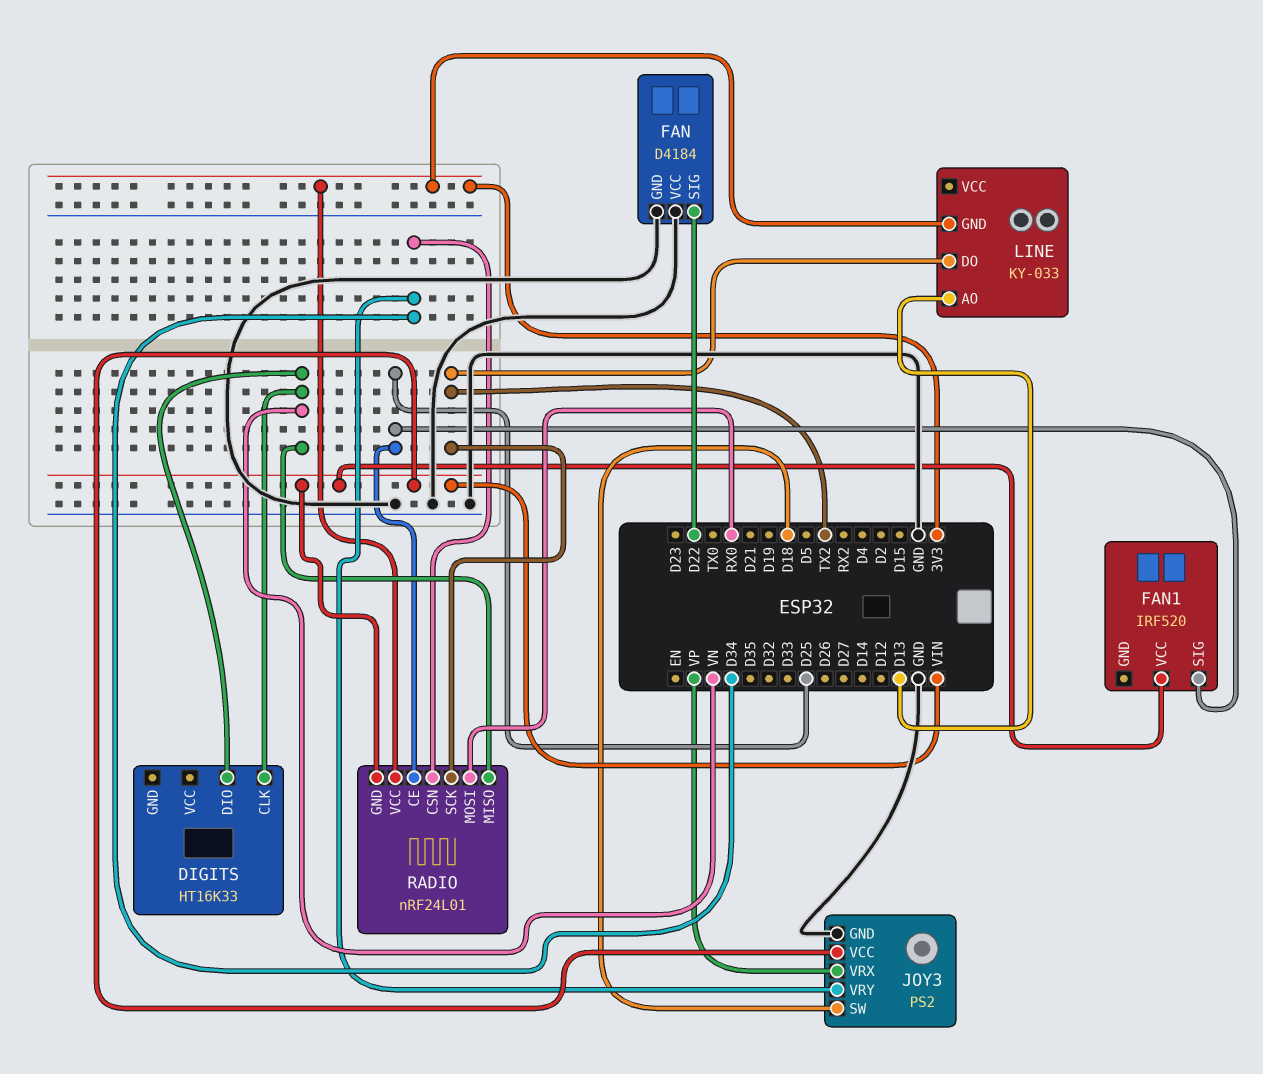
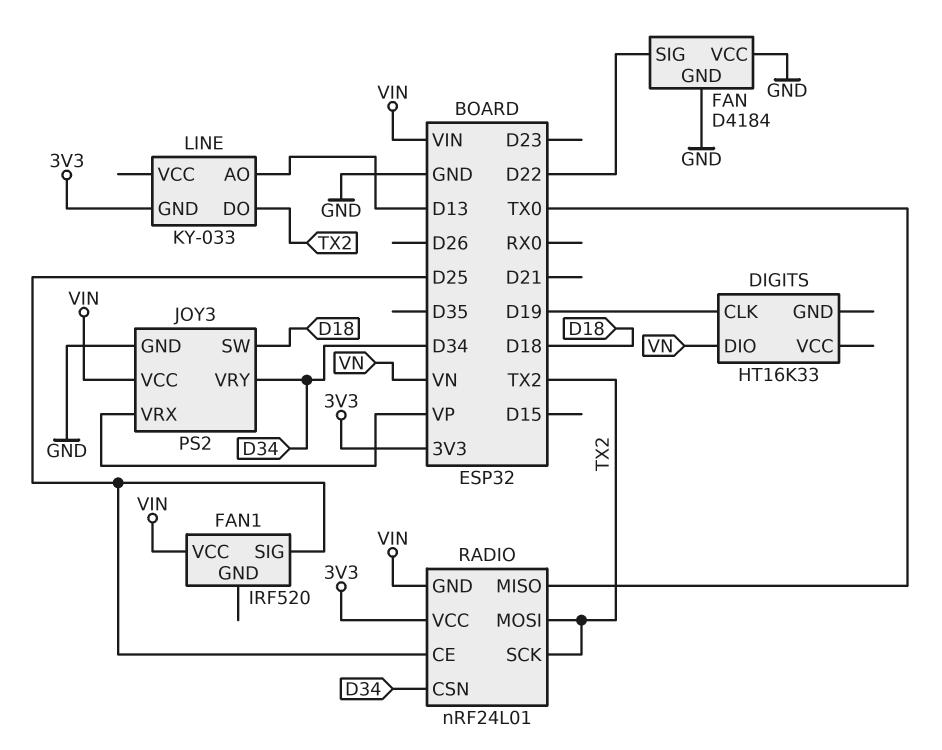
DIGITS pin CLK: VN -> D19
RADIO pin MISO: VN -> TX0
RADIO pin MOSI: RX0 -> TX2

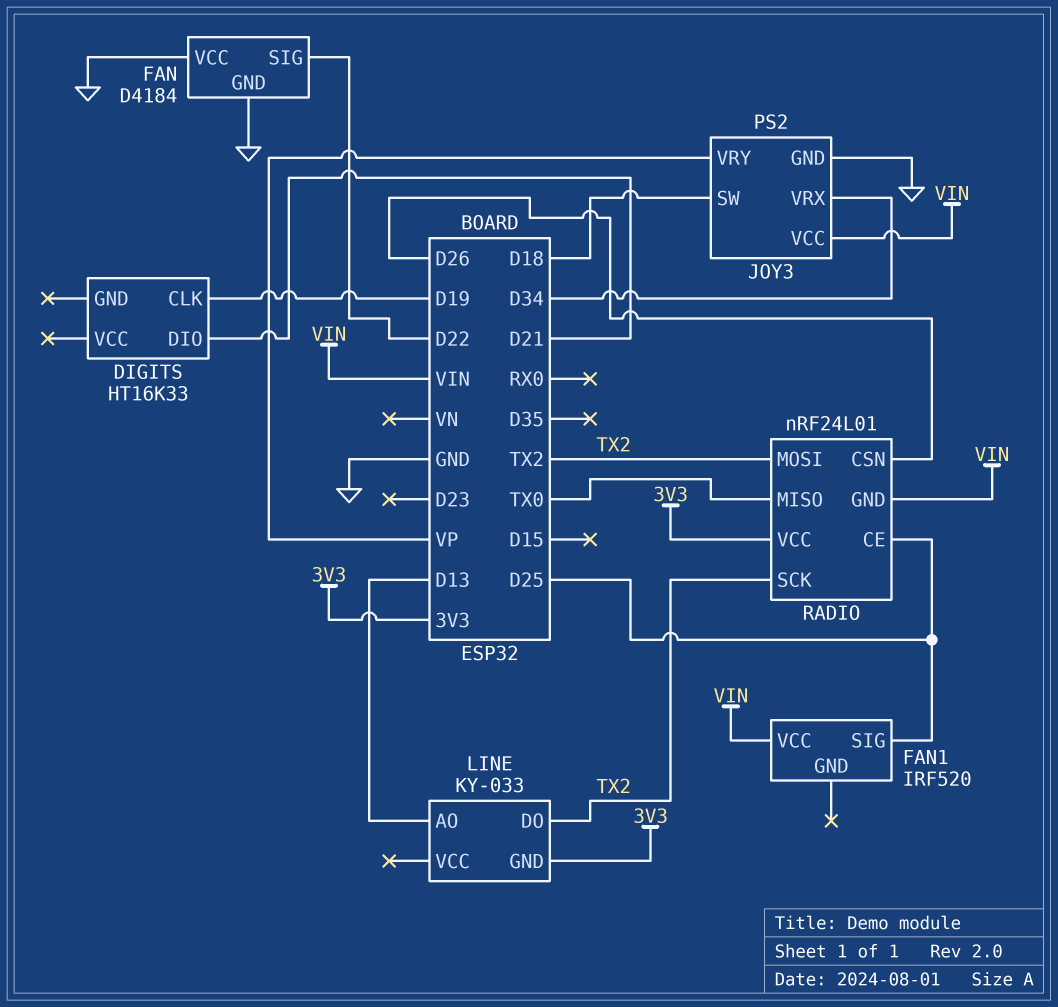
DIGITS pin DIO: VN -> D21
JOY3 pin VRX: VP -> D34
JOY3 pin VRY: D34 -> VP
RADIO pin CSN: D34 -> D26

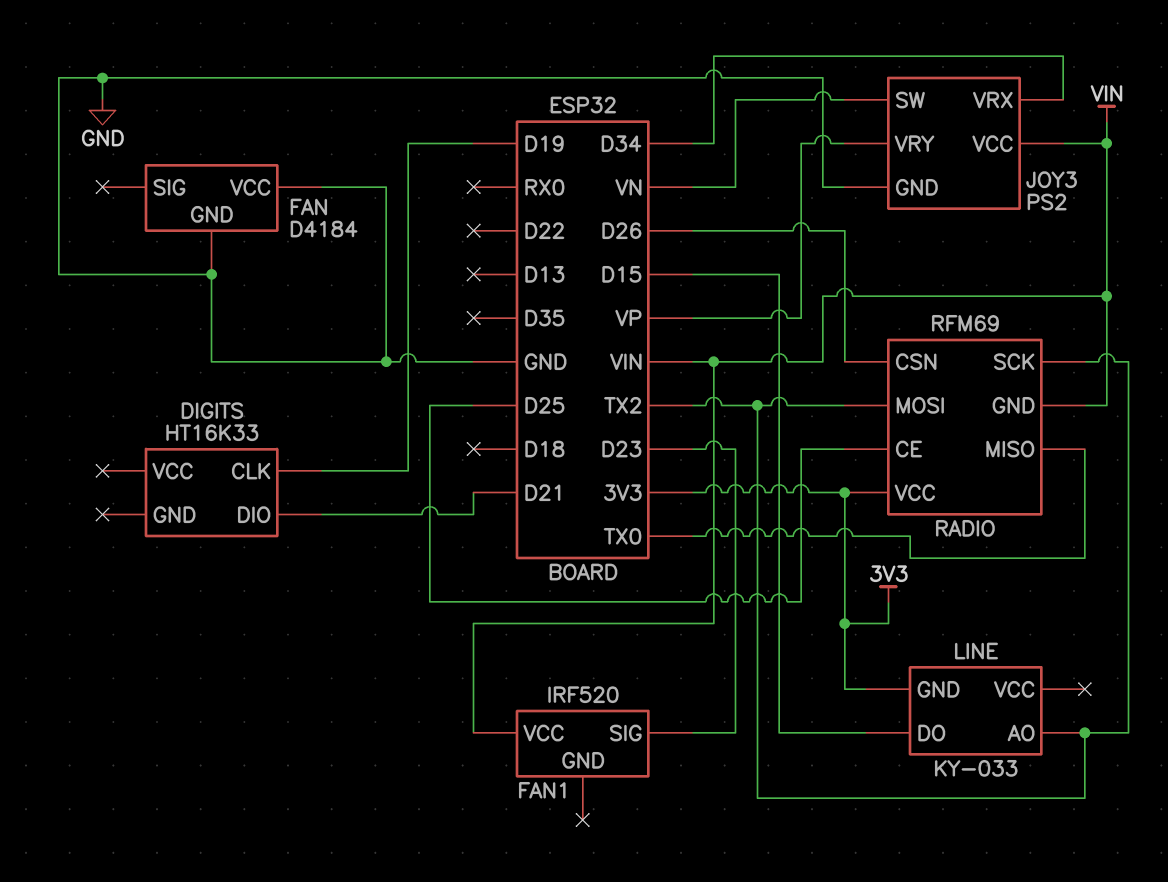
FAN pin SIG: D22 -> none
FAN1 pin SIG: D25 -> D23
JOY3 pin SW: D18 -> VN
LINE pin AO: D13 -> TX2
LINE pin DO: TX2 -> D15
RADIO: nRF24L01 -> RFM69

